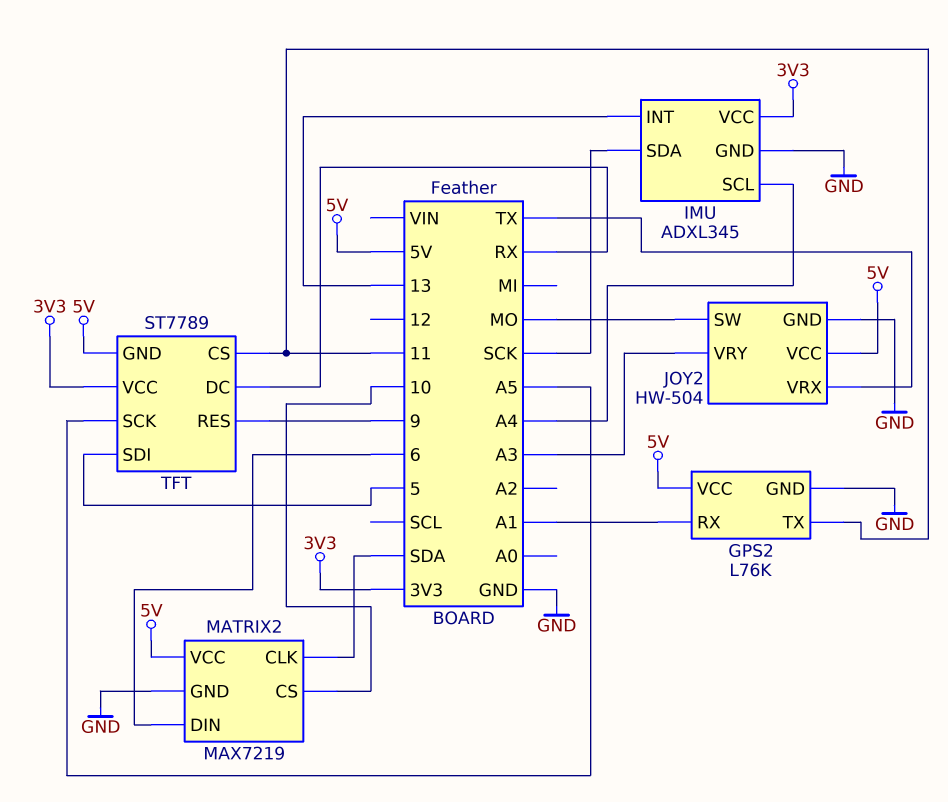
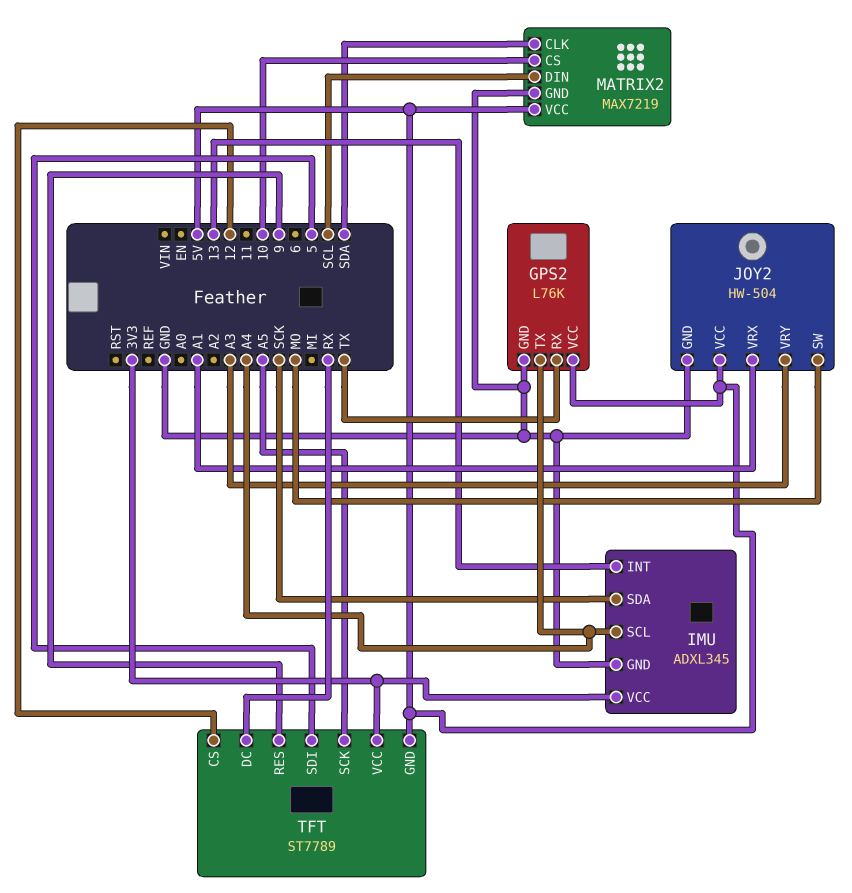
GPS2 pin RX: A1 -> TX
GPS2 pin TX: 11 -> A4
JOY2 pin VRX: TX -> A1
MATRIX2 pin DIN: 6 -> SCL
TFT pin CS: 11 -> 12

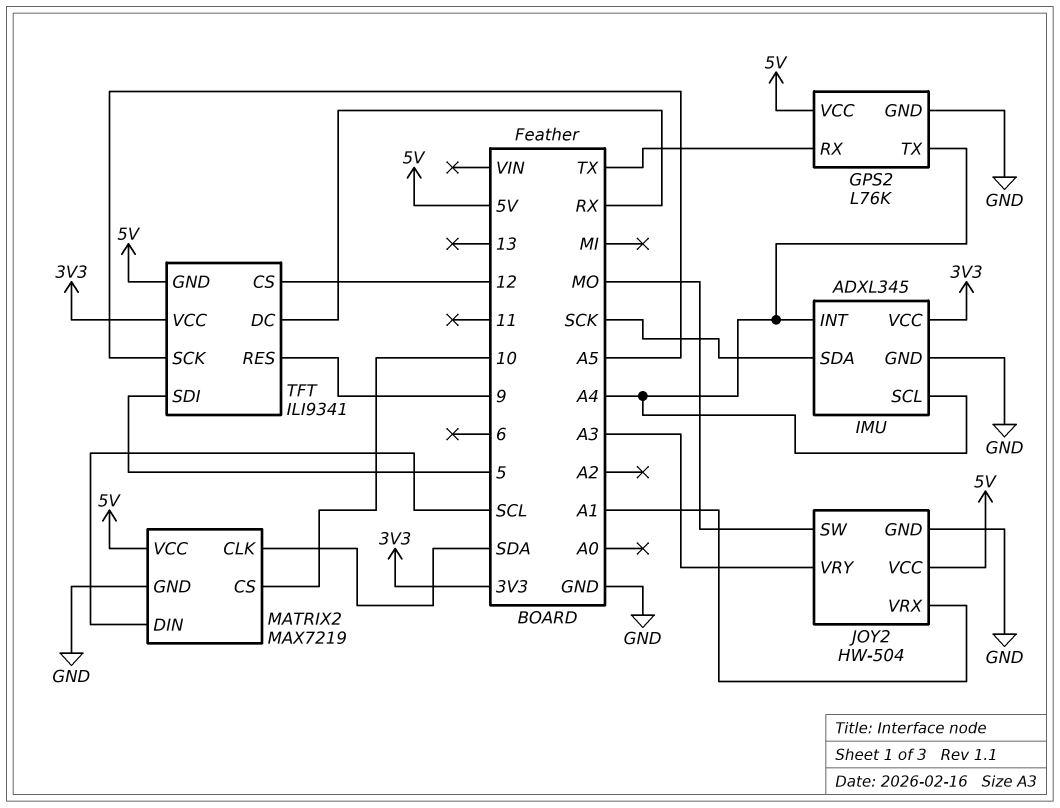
IMU pin INT: 13 -> A4
TFT: ST7789 -> ILI9341

